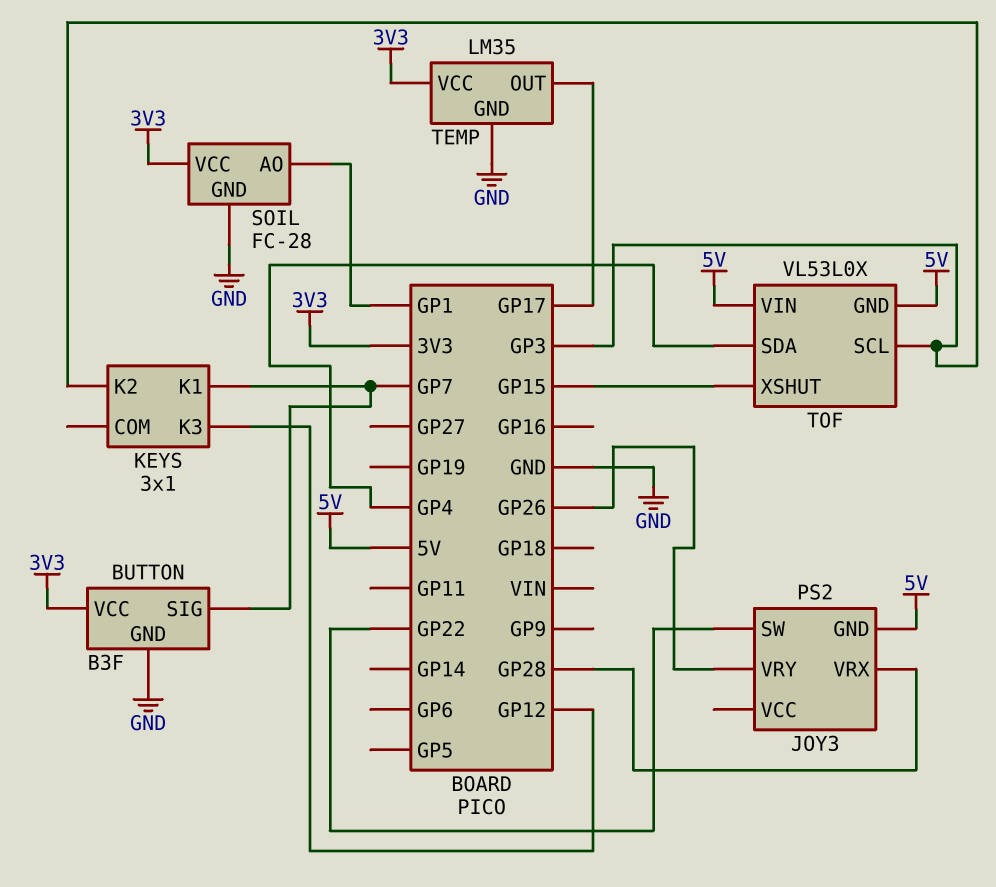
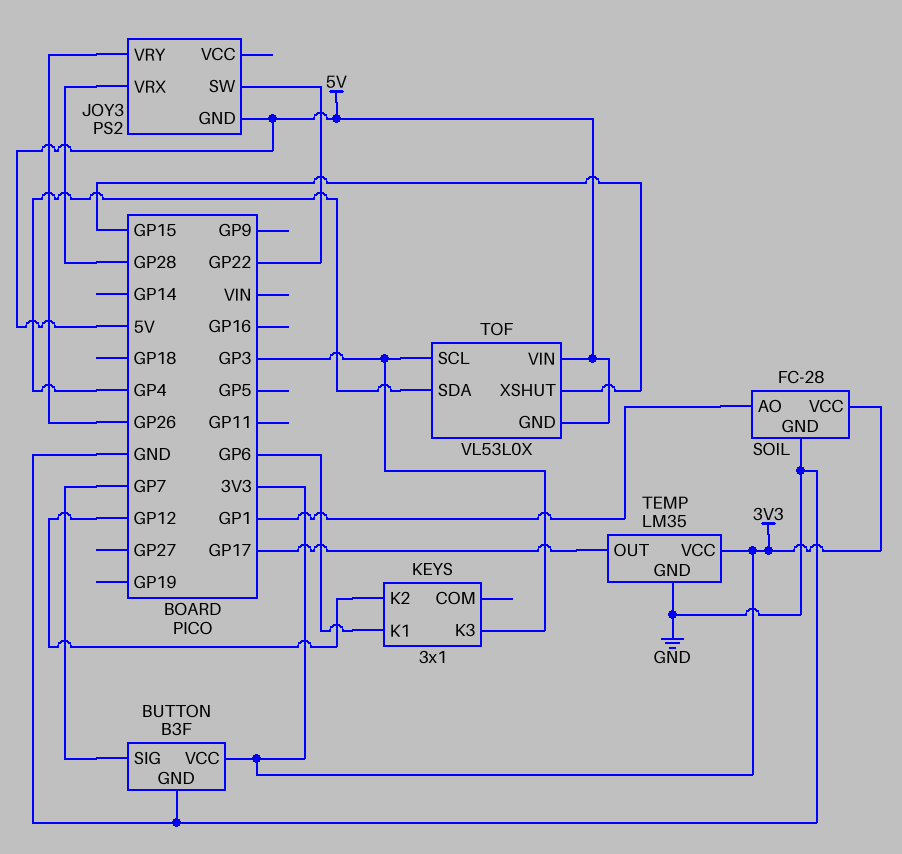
KEYS pin K1: GP7 -> GP6
KEYS pin K2: GP3 -> GP12
KEYS pin K3: GP12 -> GP3

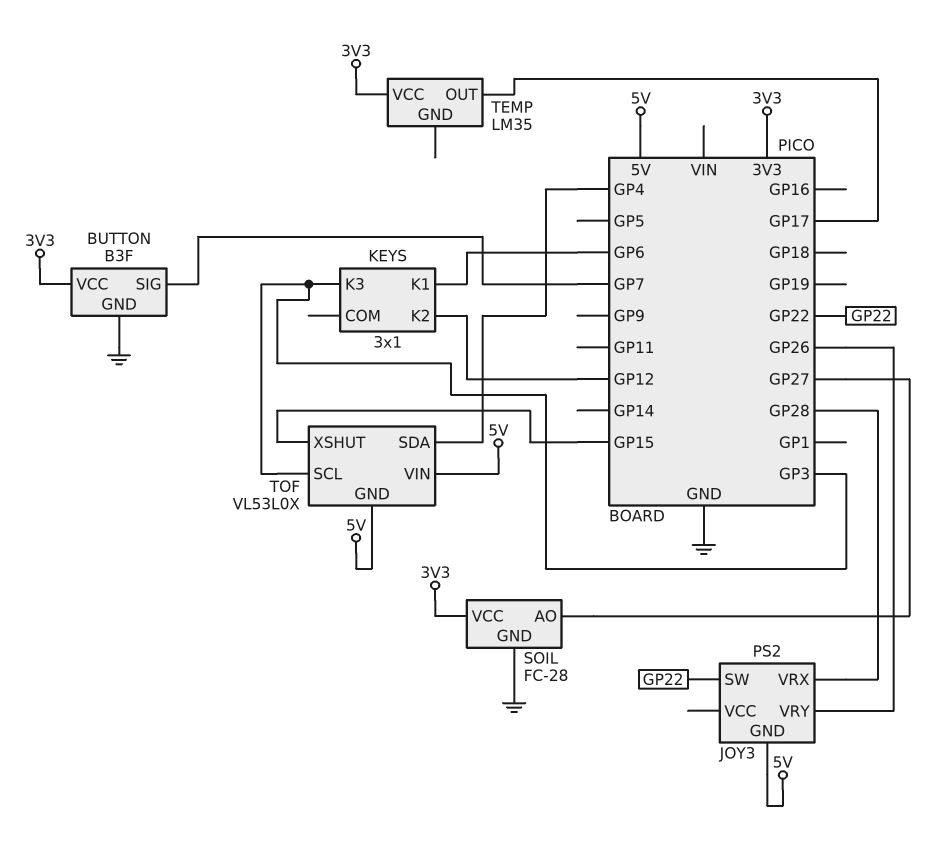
SOIL pin AO: GP1 -> GP27
TEMP pin GND: GND -> none

